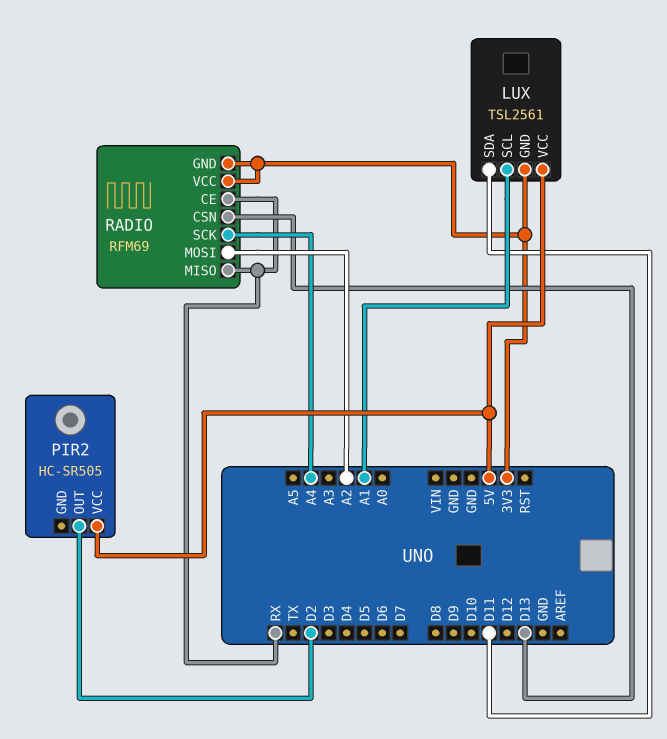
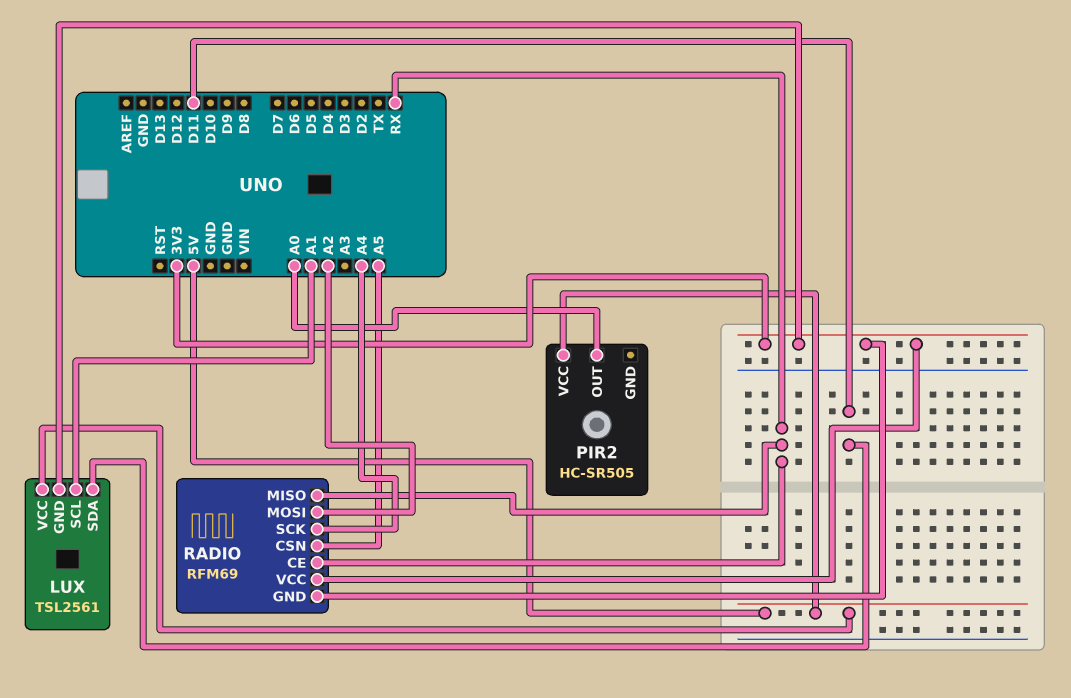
PIR2 pin OUT: D2 -> A0
RADIO pin CSN: D13 -> A5

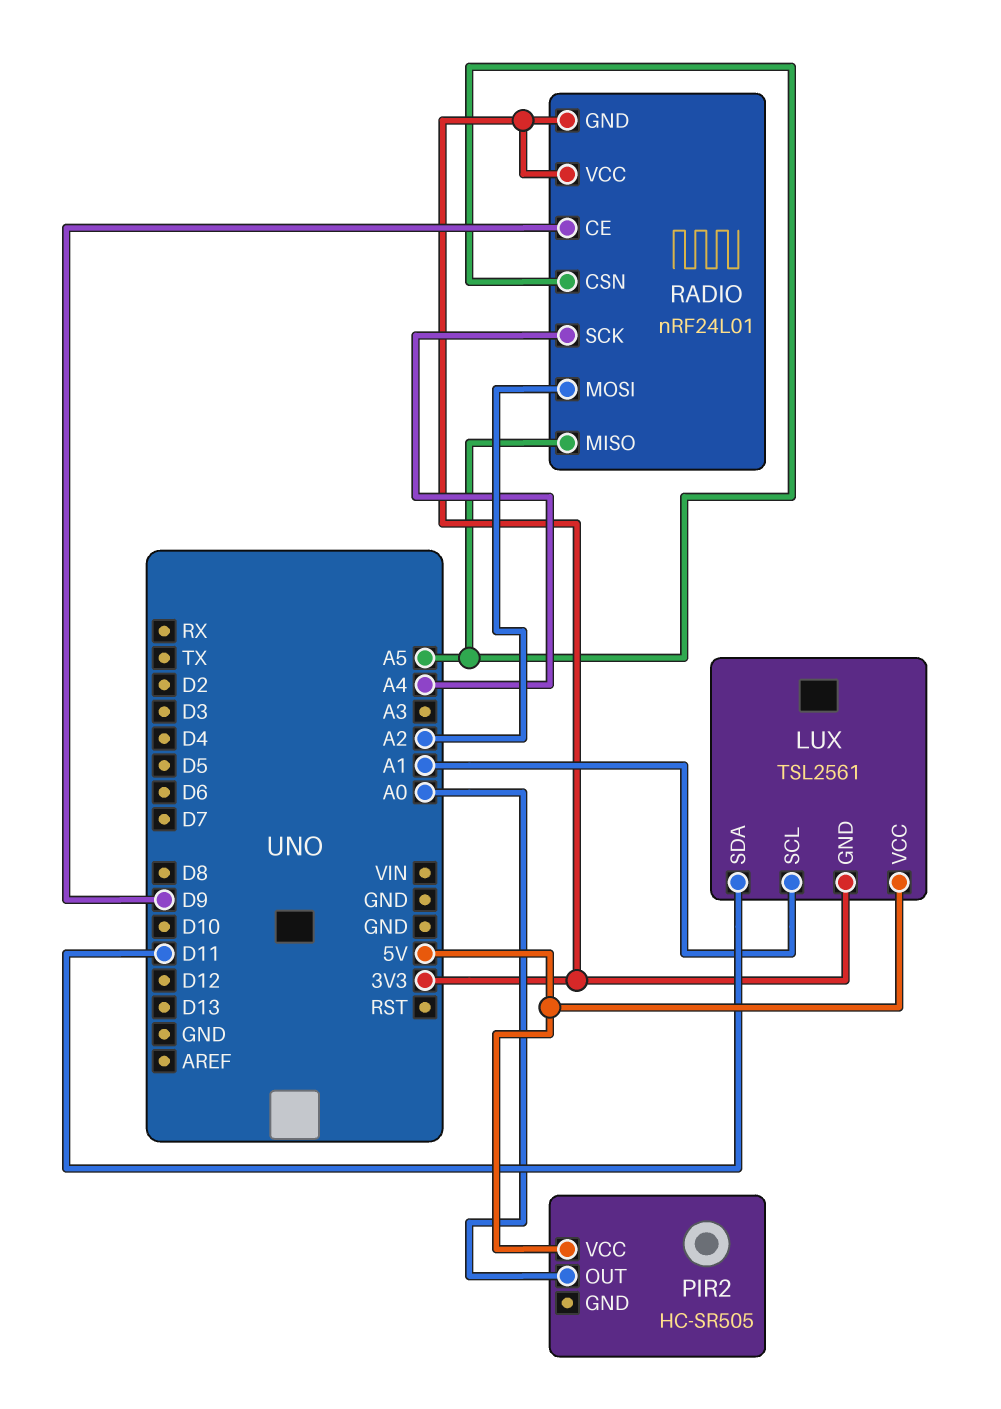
RADIO: RFM69 -> nRF24L01
RADIO pin CE: RX -> D9
RADIO pin MISO: RX -> A5

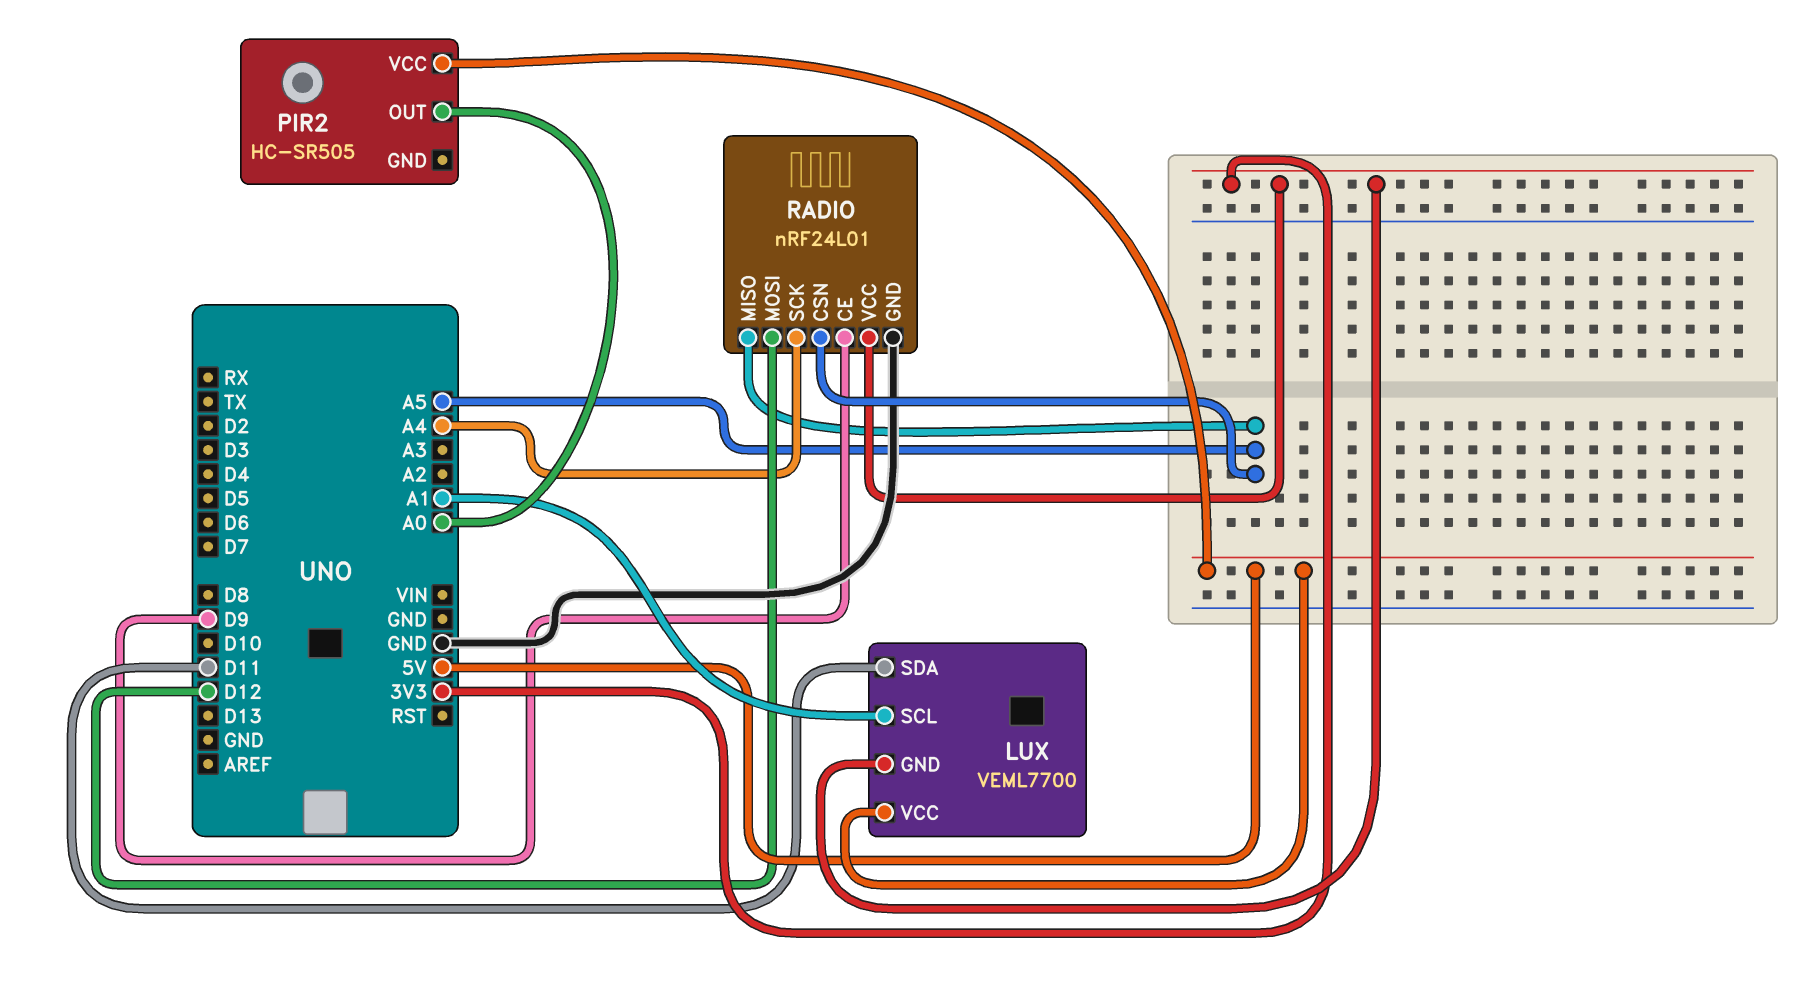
LUX: TSL2561 -> VEML7700
RADIO pin GND: 3V3 -> GND
RADIO pin MOSI: A2 -> D12

